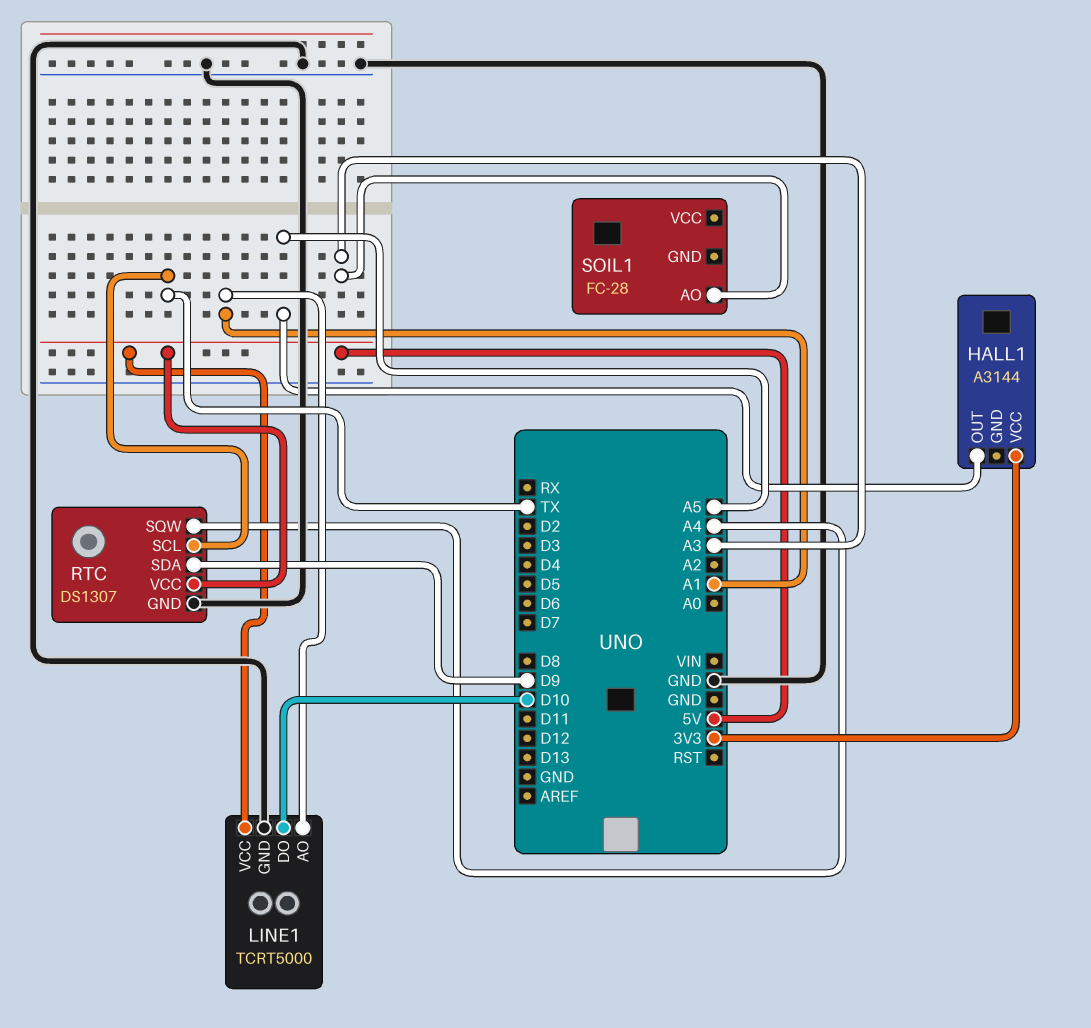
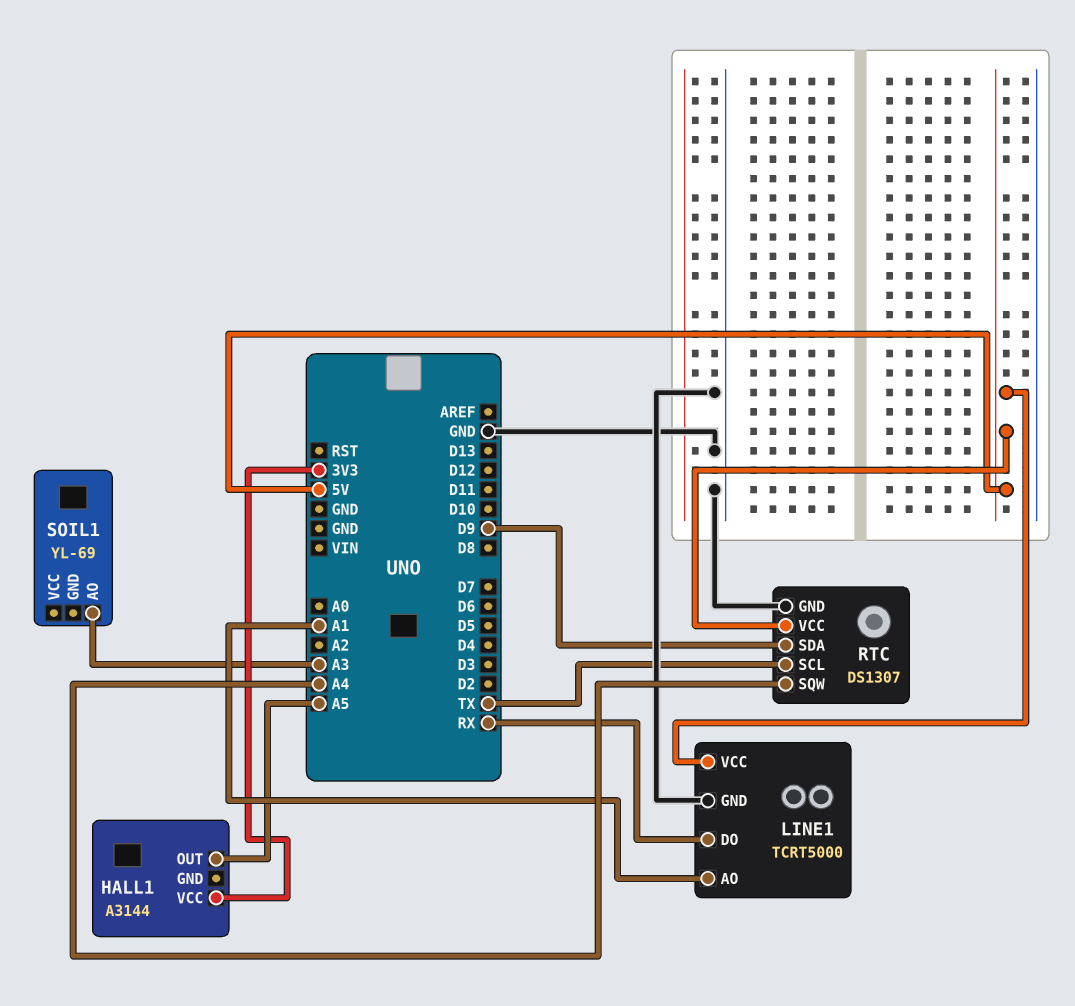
LINE1 pin DO: D10 -> RX
SOIL1: FC-28 -> YL-69

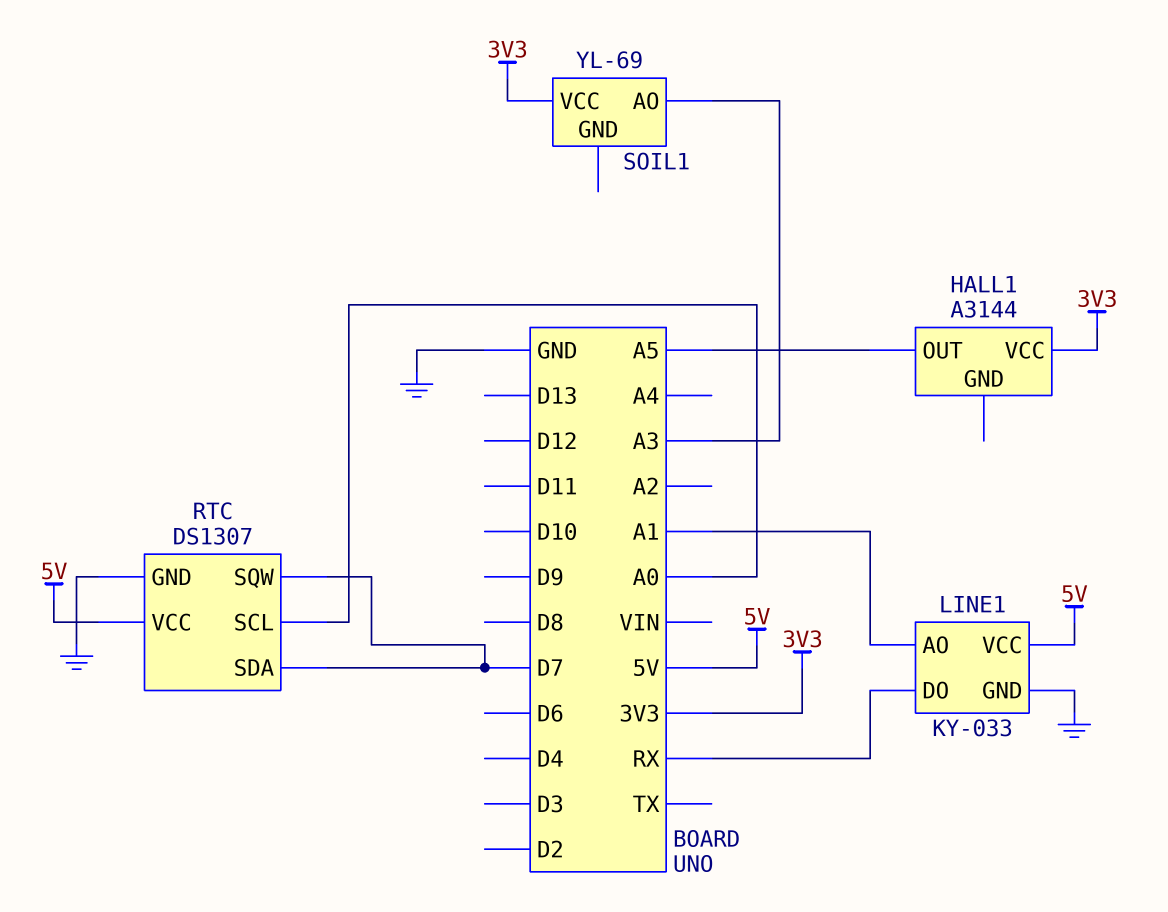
LINE1: TCRT5000 -> KY-033
RTC pin SCL: TX -> A0
RTC pin SDA: D9 -> D7
RTC pin SQW: A4 -> D7
SOIL1 pin VCC: none -> 3V3

